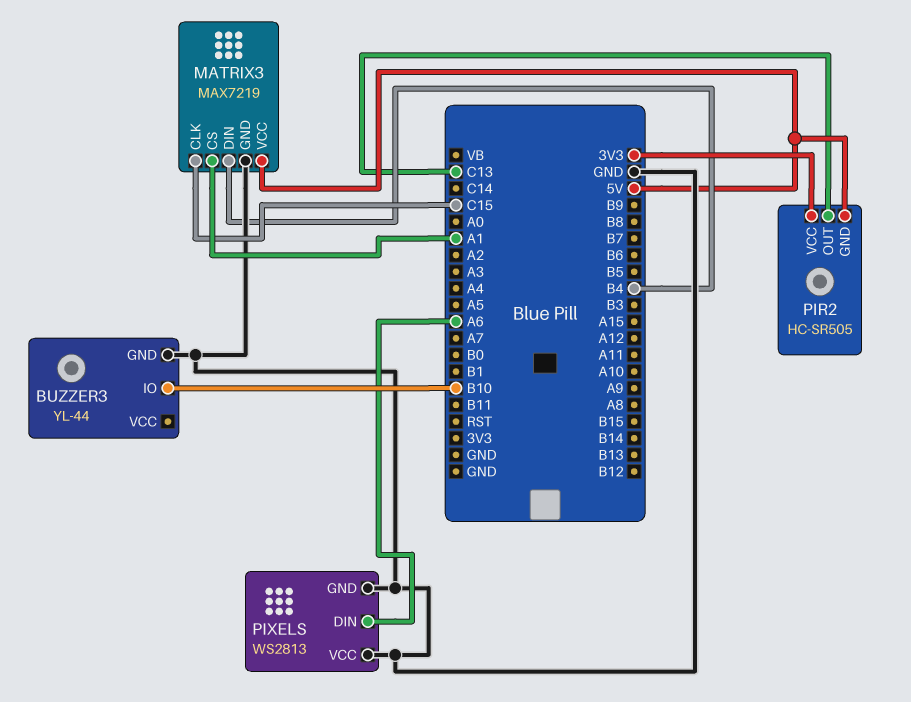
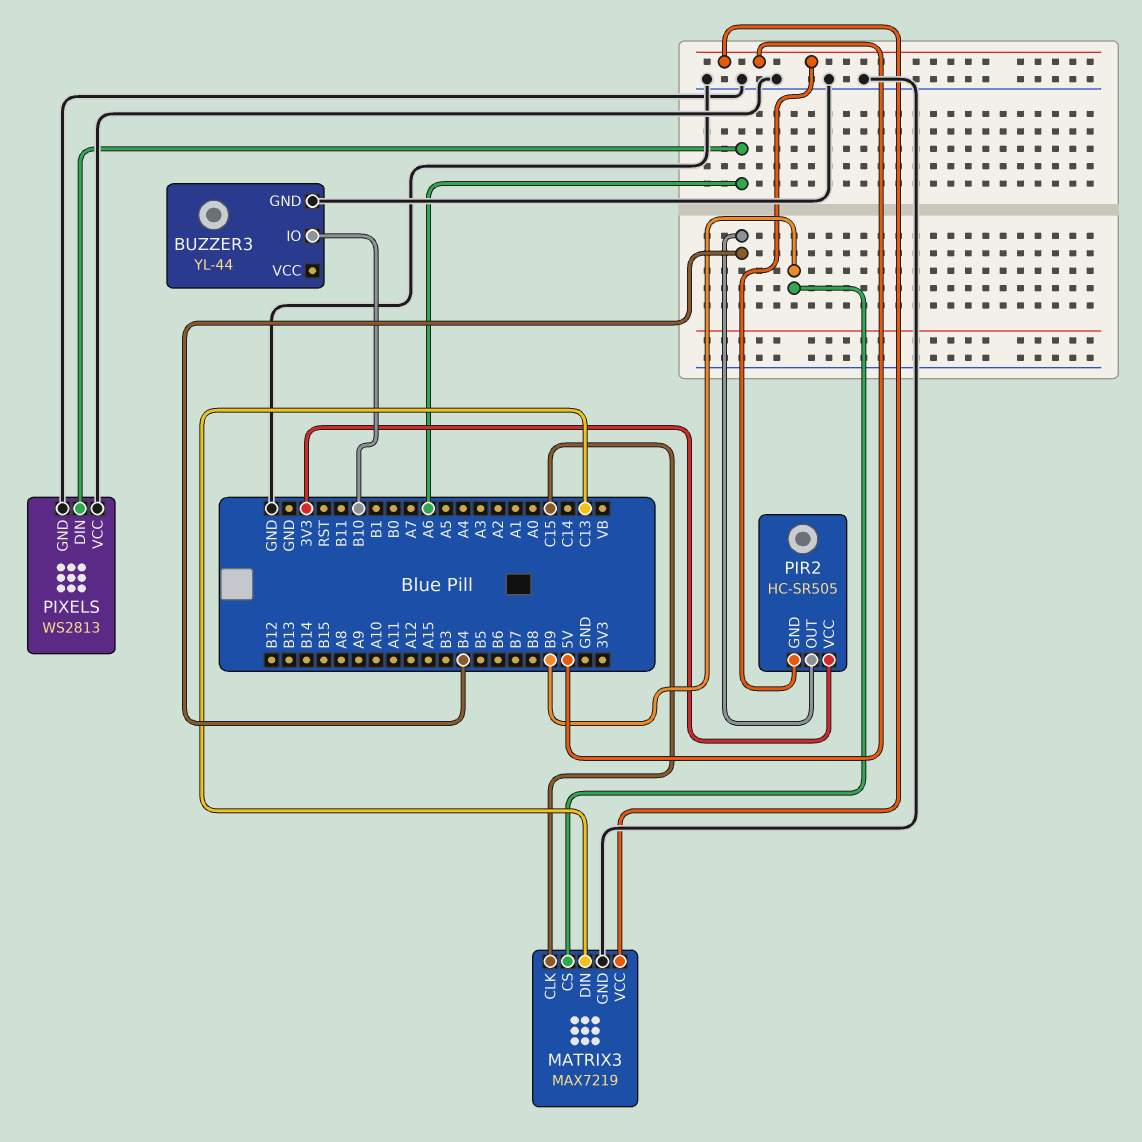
MATRIX3 pin CS: A1 -> B9
MATRIX3 pin DIN: B4 -> C13
PIR2 pin OUT: C13 -> B4

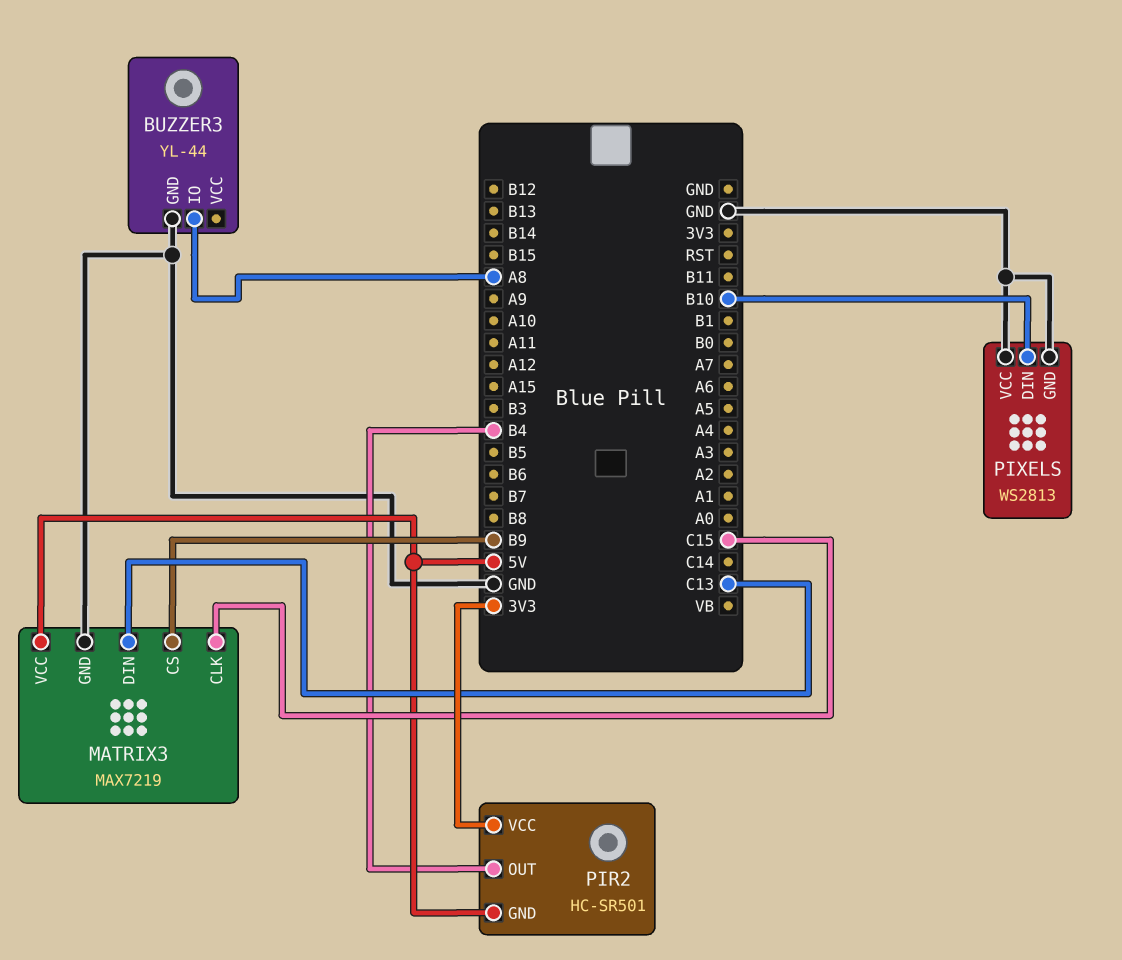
BUZZER3 pin IO: B10 -> A8
PIR2: HC-SR505 -> HC-SR501
PIXELS pin DIN: A6 -> B10

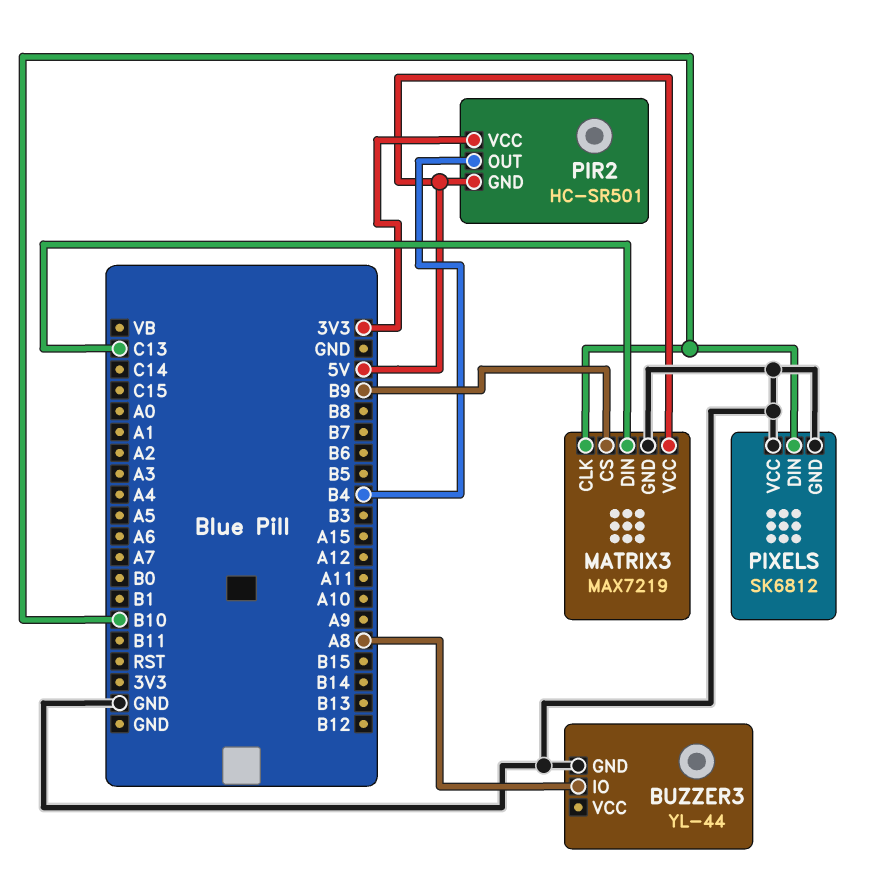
MATRIX3 pin CLK: C15 -> B10
PIXELS: WS2813 -> SK6812

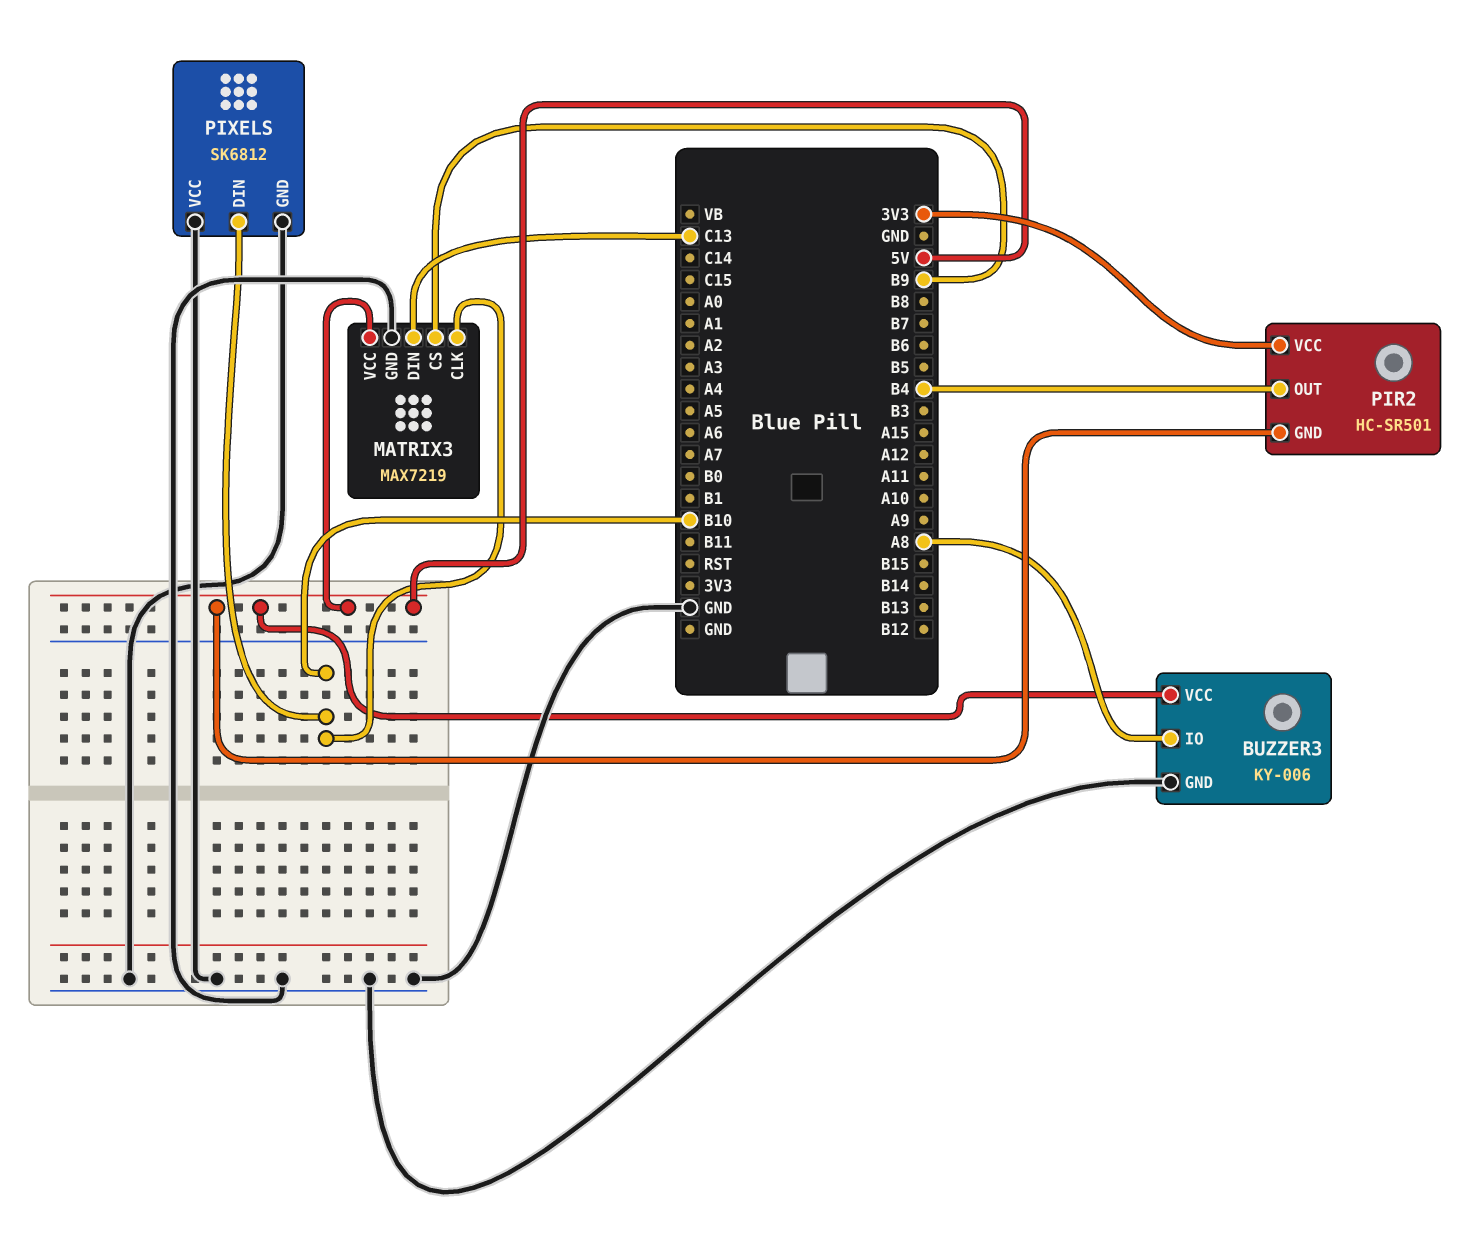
BUZZER3: YL-44 -> KY-006
BUZZER3 pin VCC: none -> 5V

